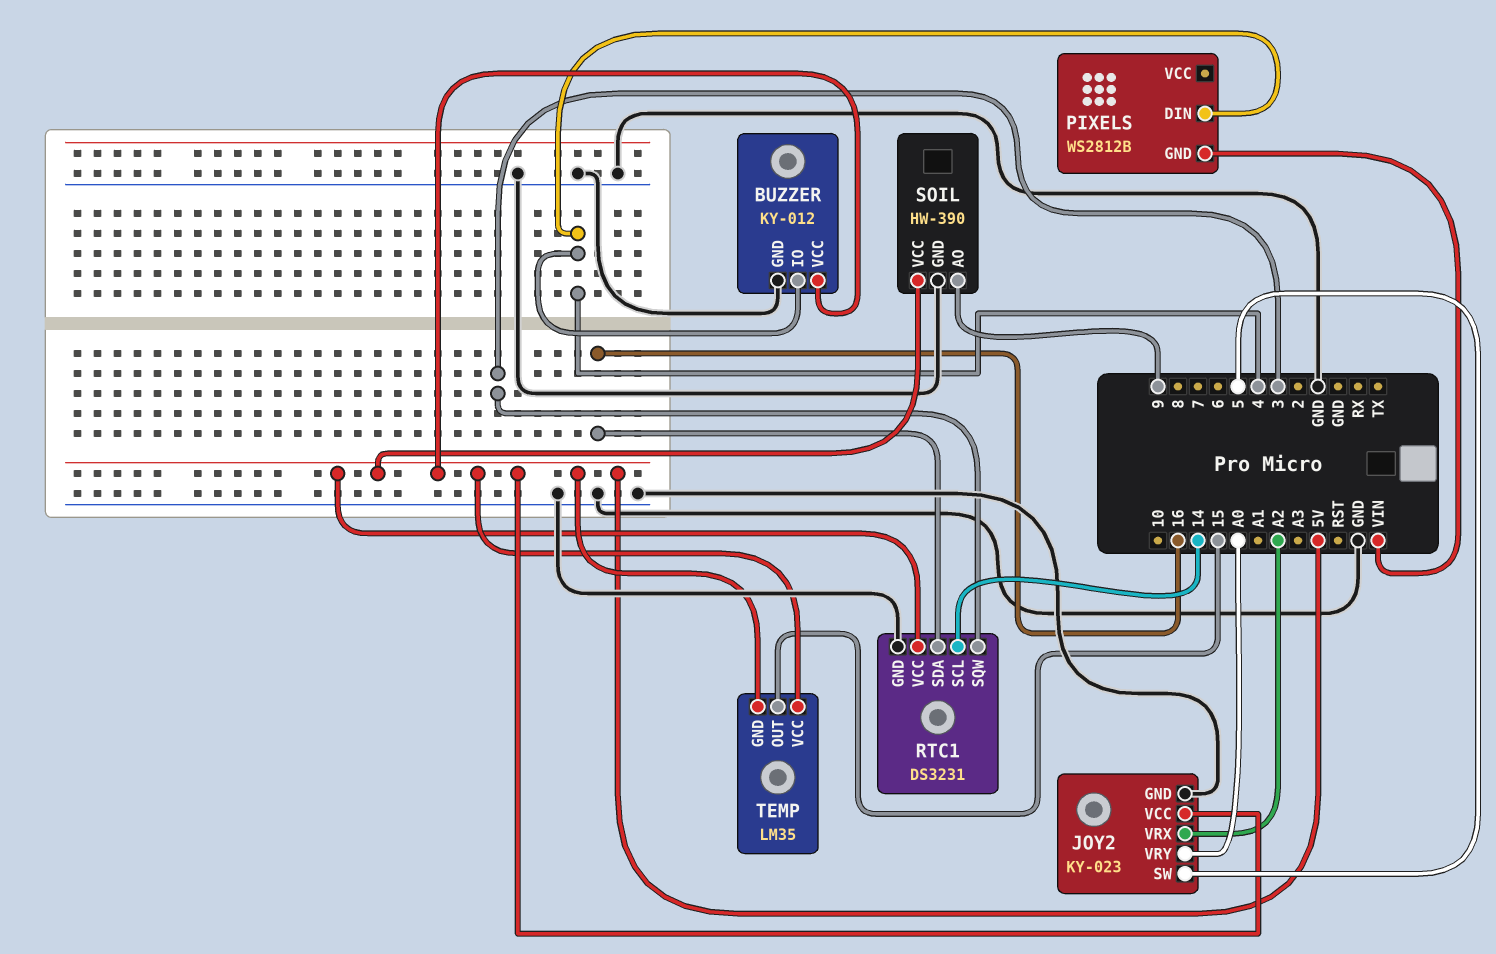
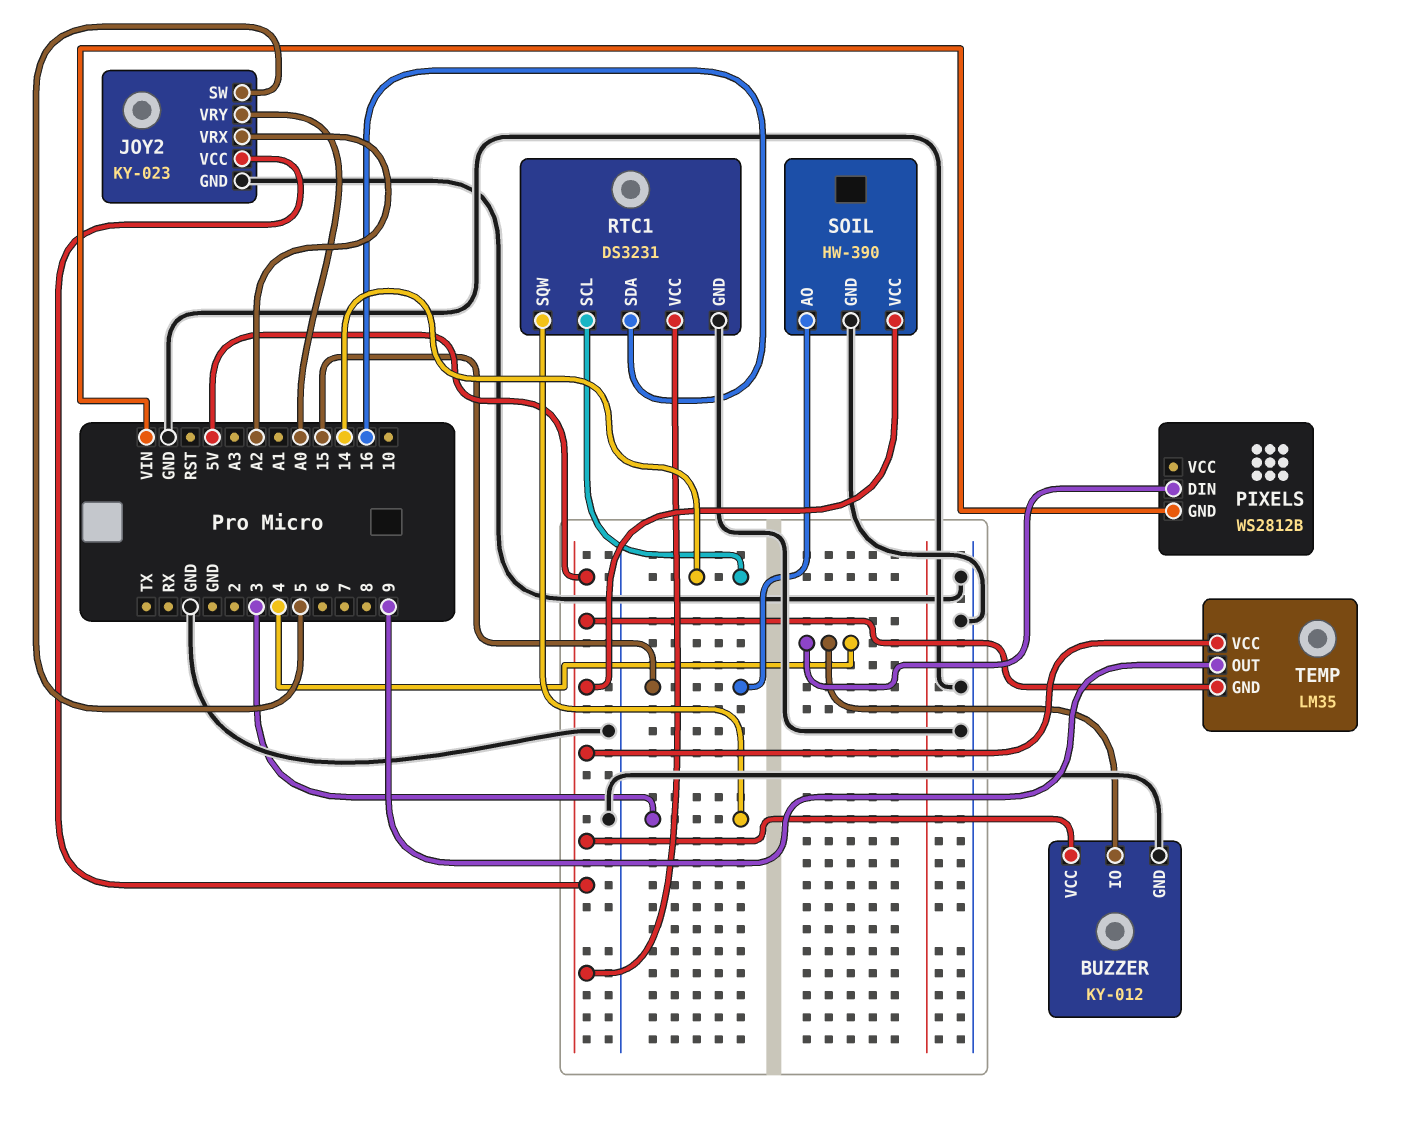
SOIL pin AO: 9 -> 15
TEMP pin OUT: 15 -> 9

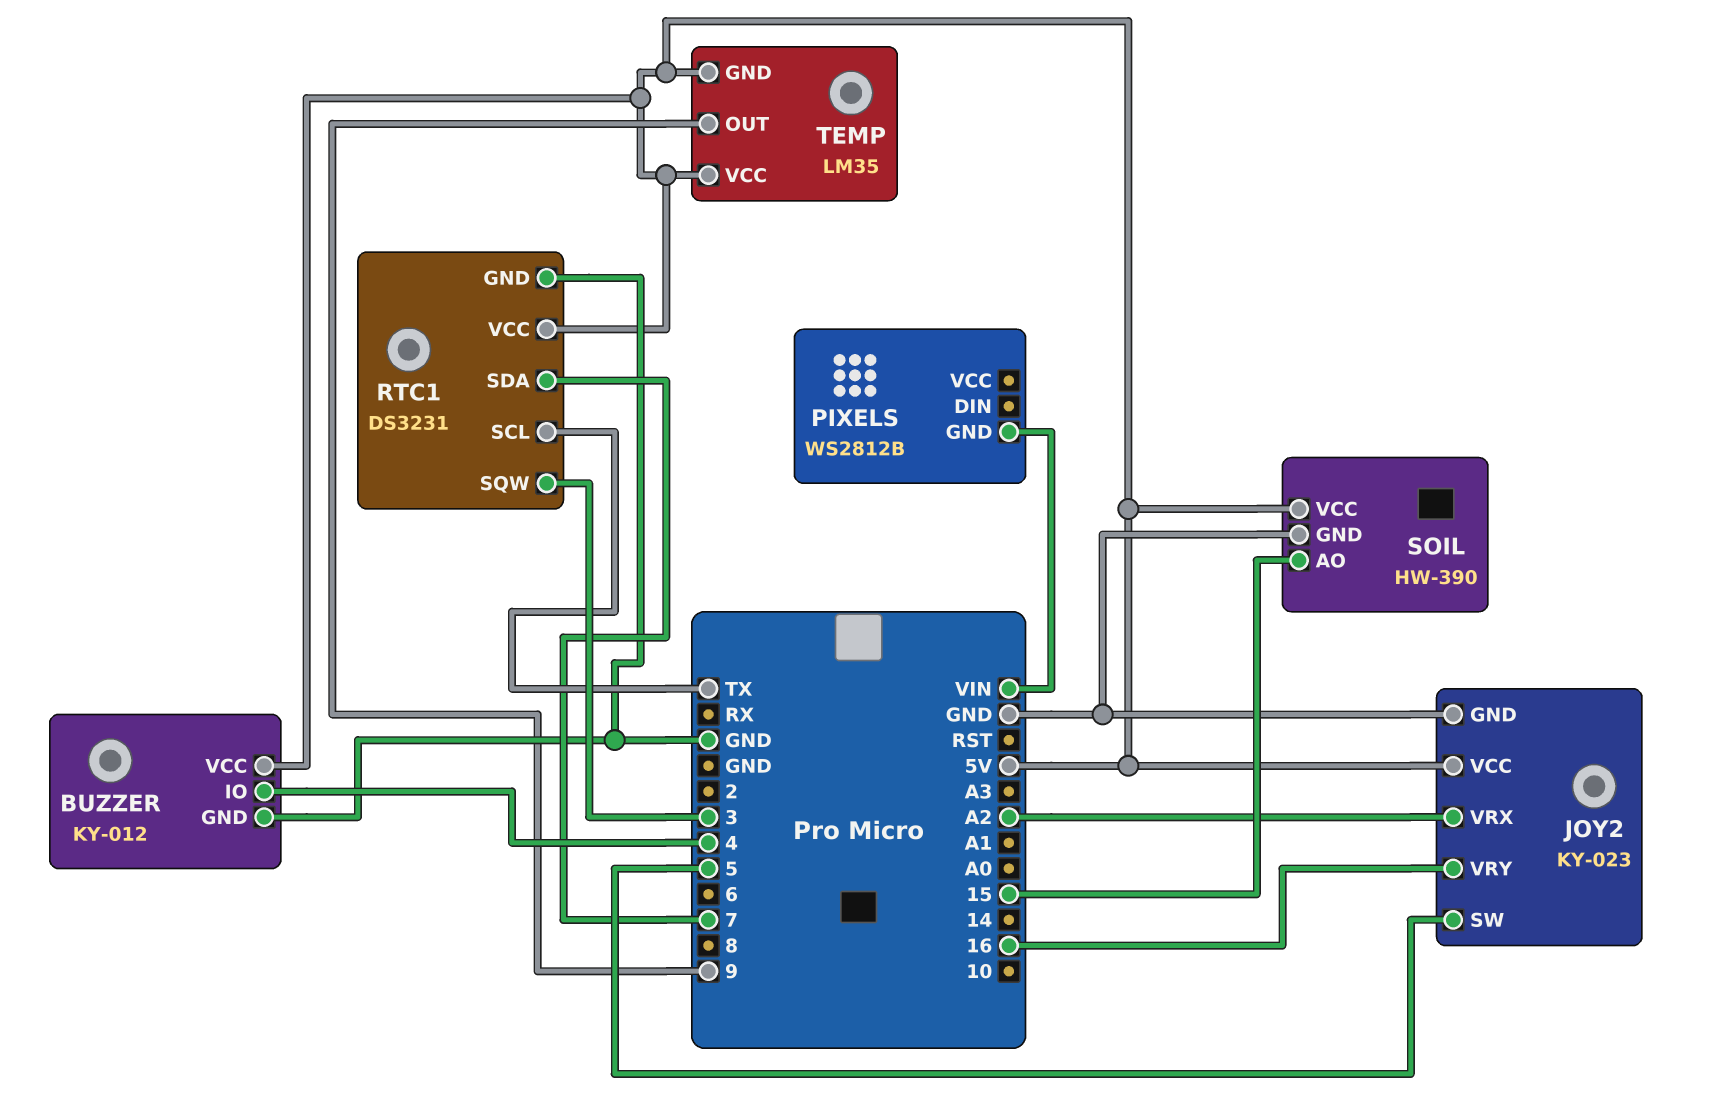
JOY2 pin VRY: A0 -> 16
PIXELS pin DIN: 4 -> none
RTC1 pin SCL: 14 -> TX
RTC1 pin SDA: 16 -> 7

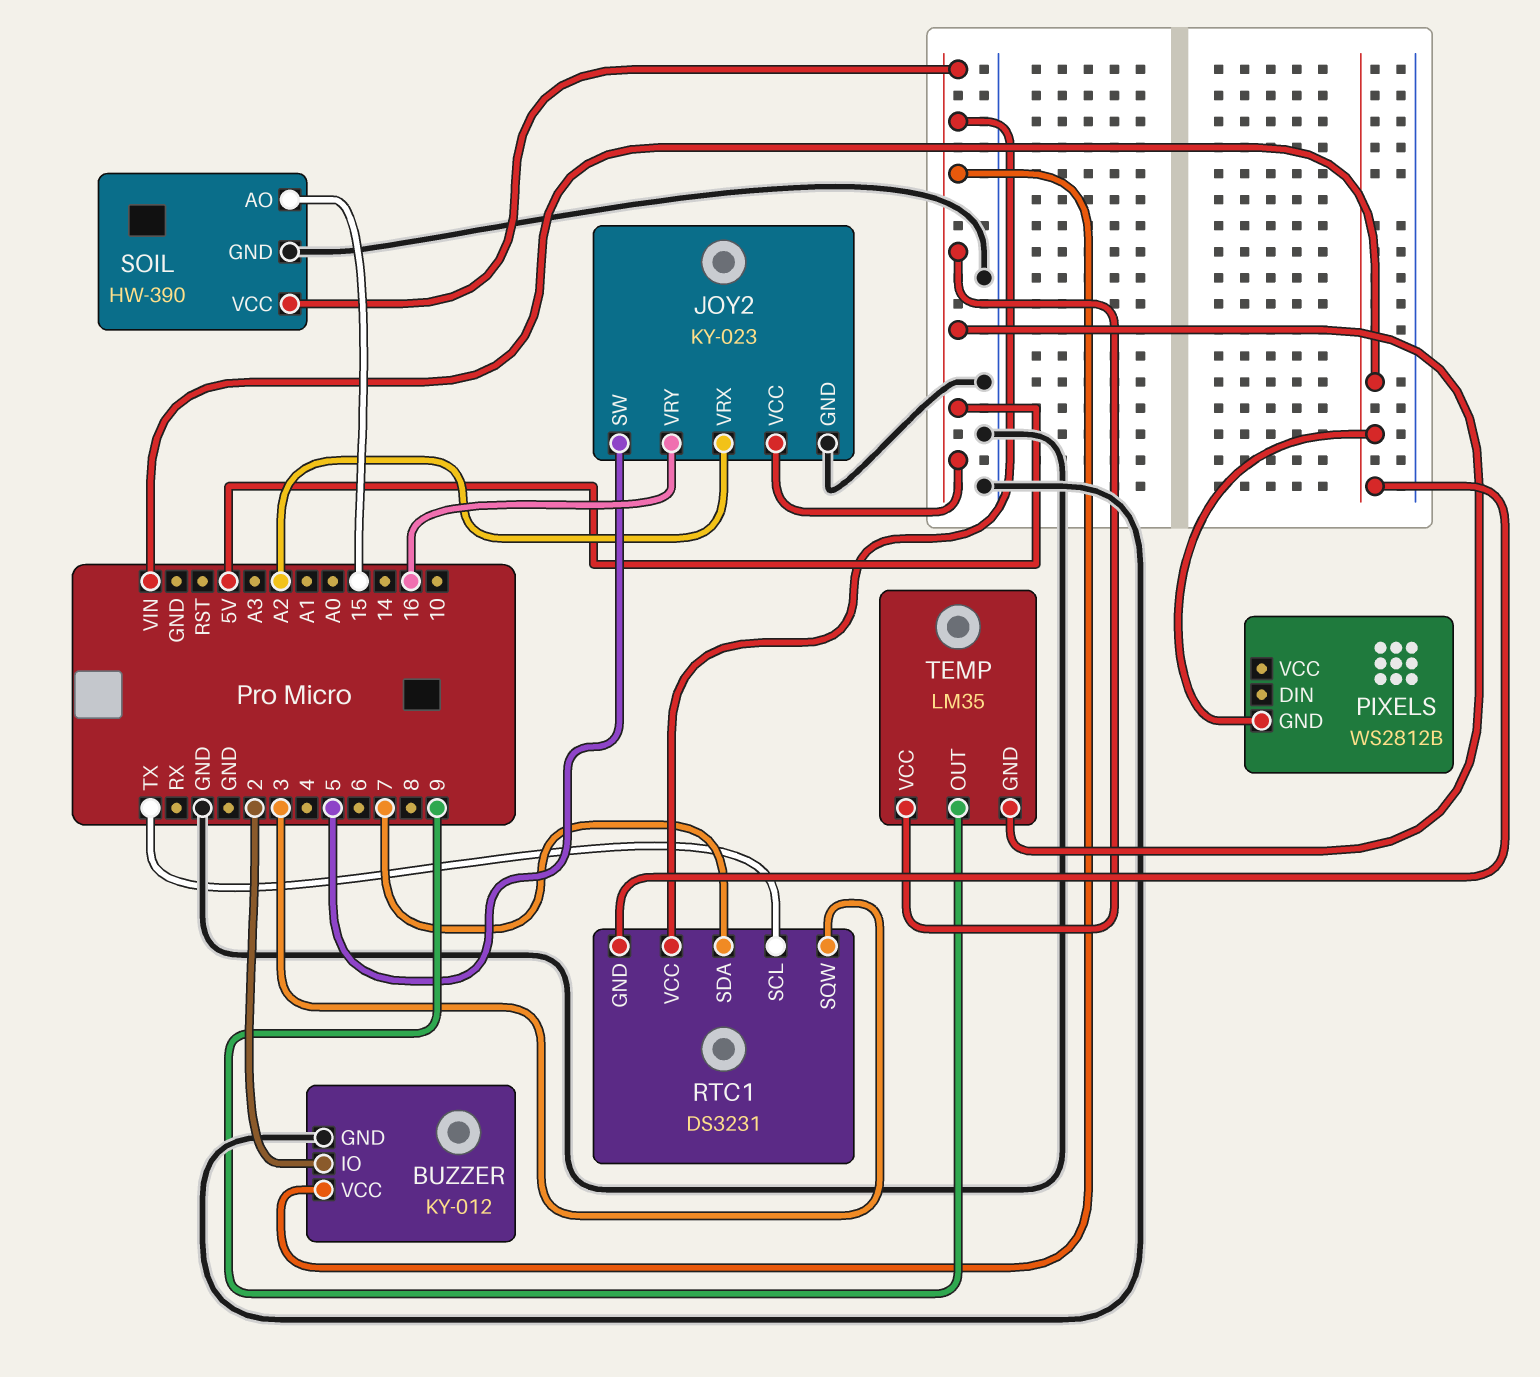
BUZZER pin IO: 4 -> 2
RTC1 pin GND: GND -> VIN

